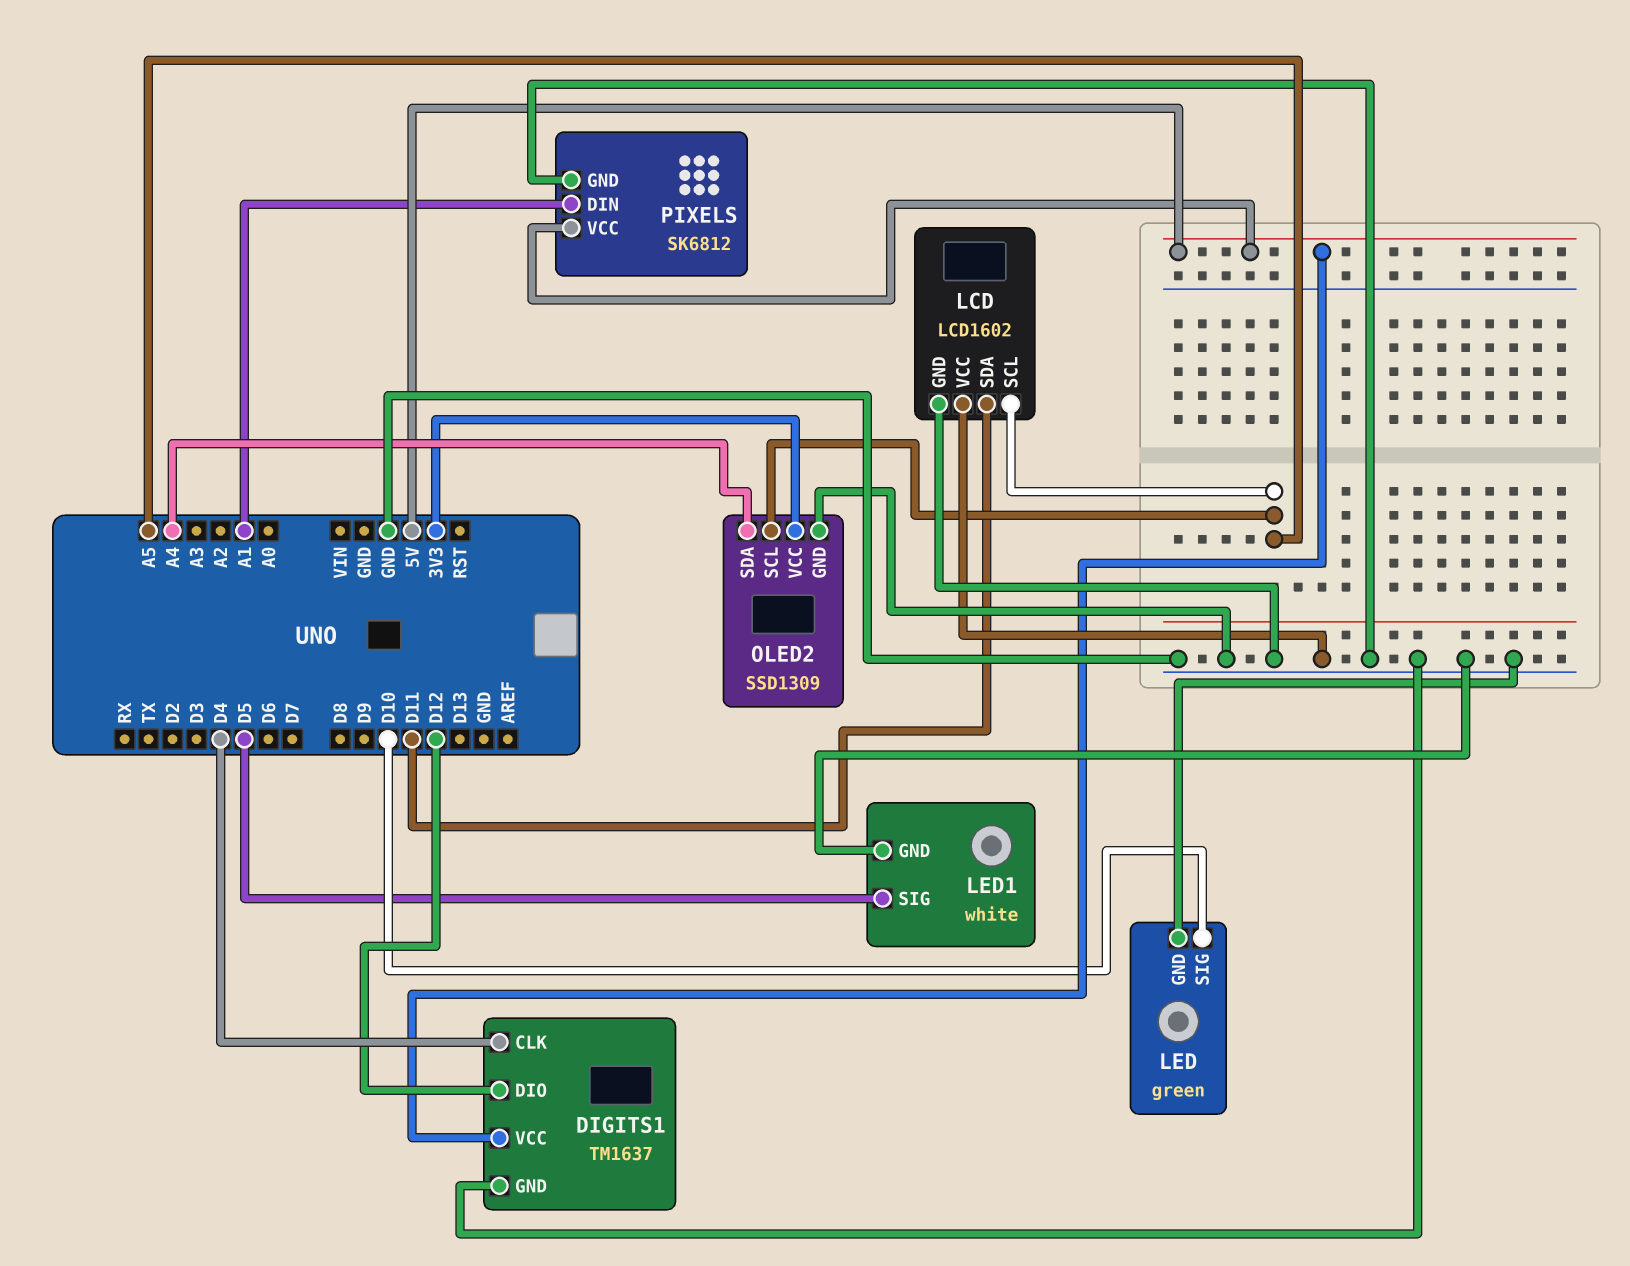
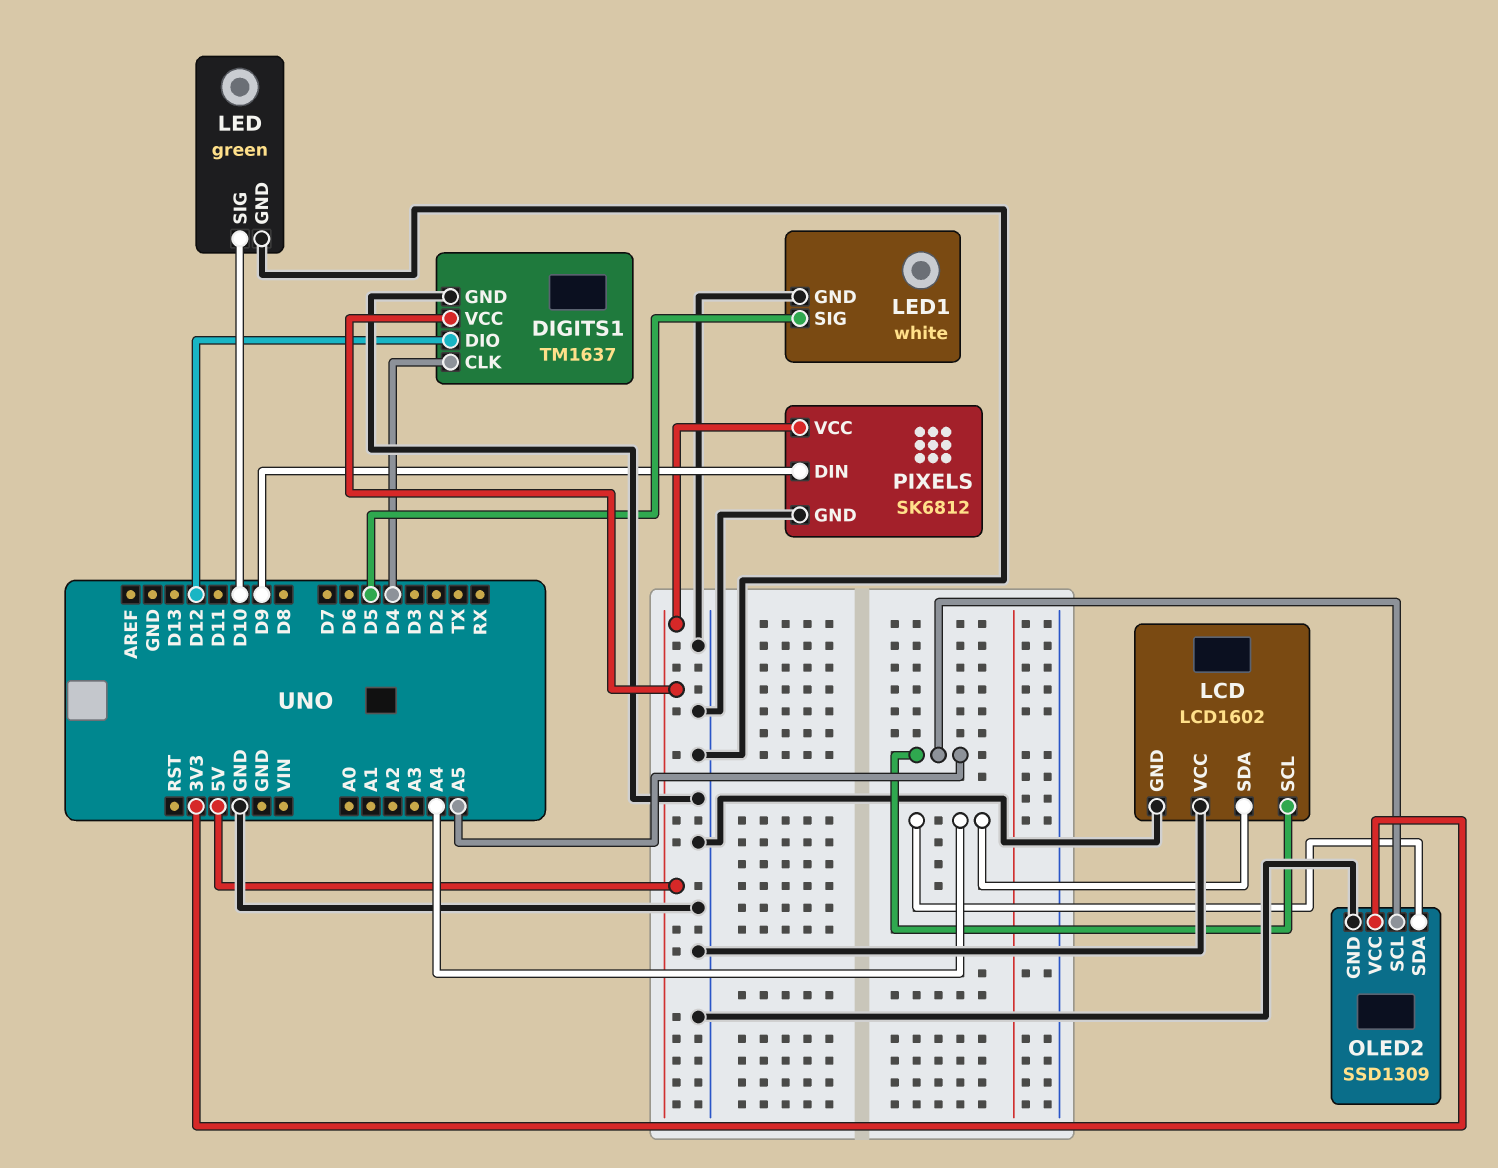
LCD pin SDA: D11 -> A4
PIXELS pin DIN: A1 -> D9

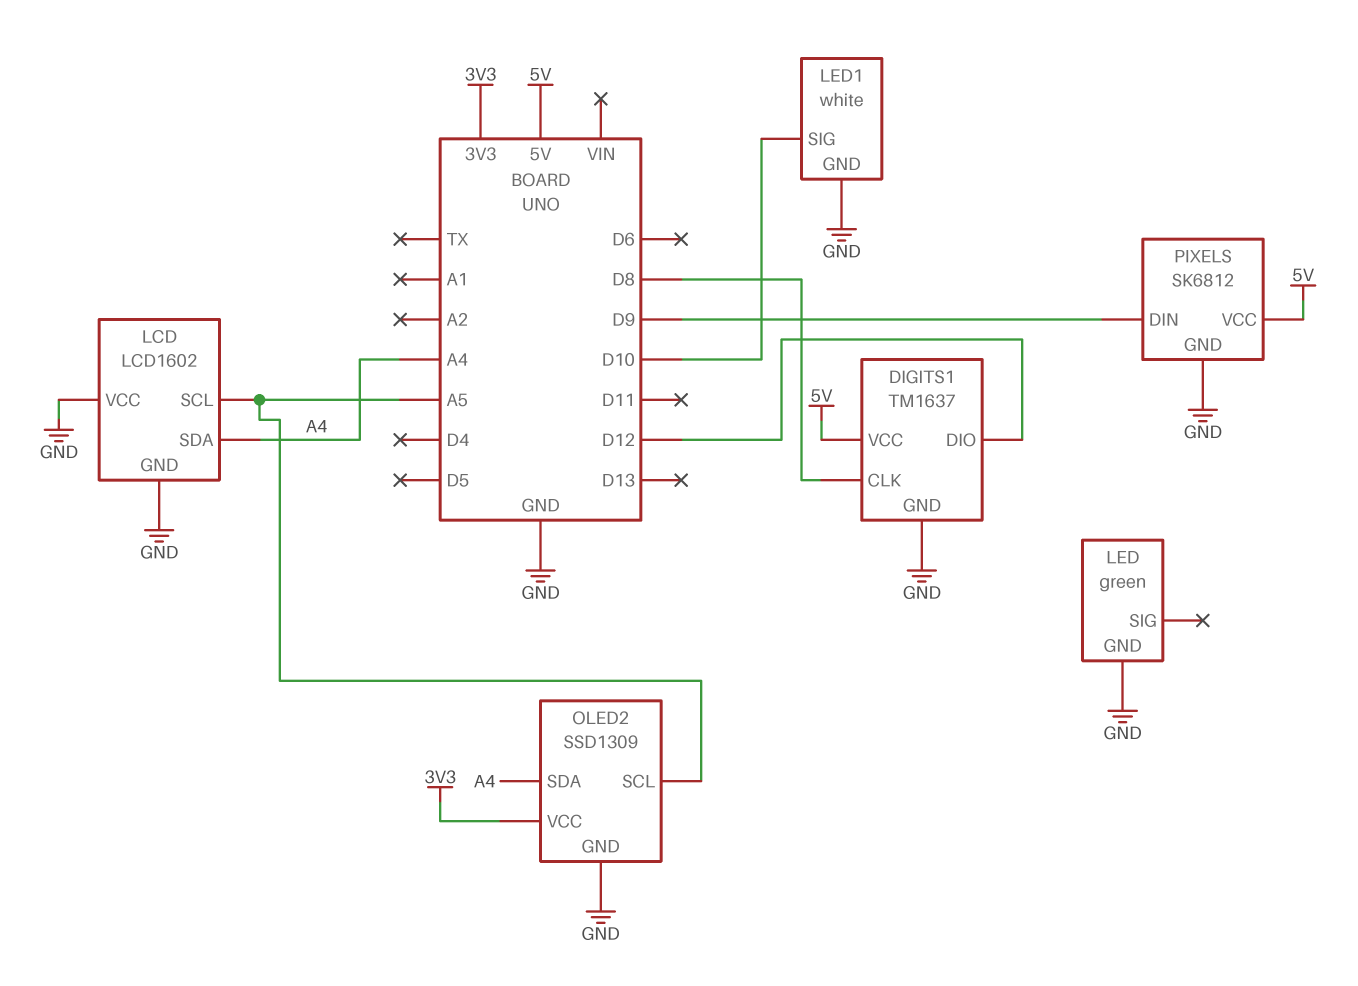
DIGITS1 pin CLK: D4 -> D8
LED pin SIG: D10 -> none
LED1 pin SIG: D5 -> D10

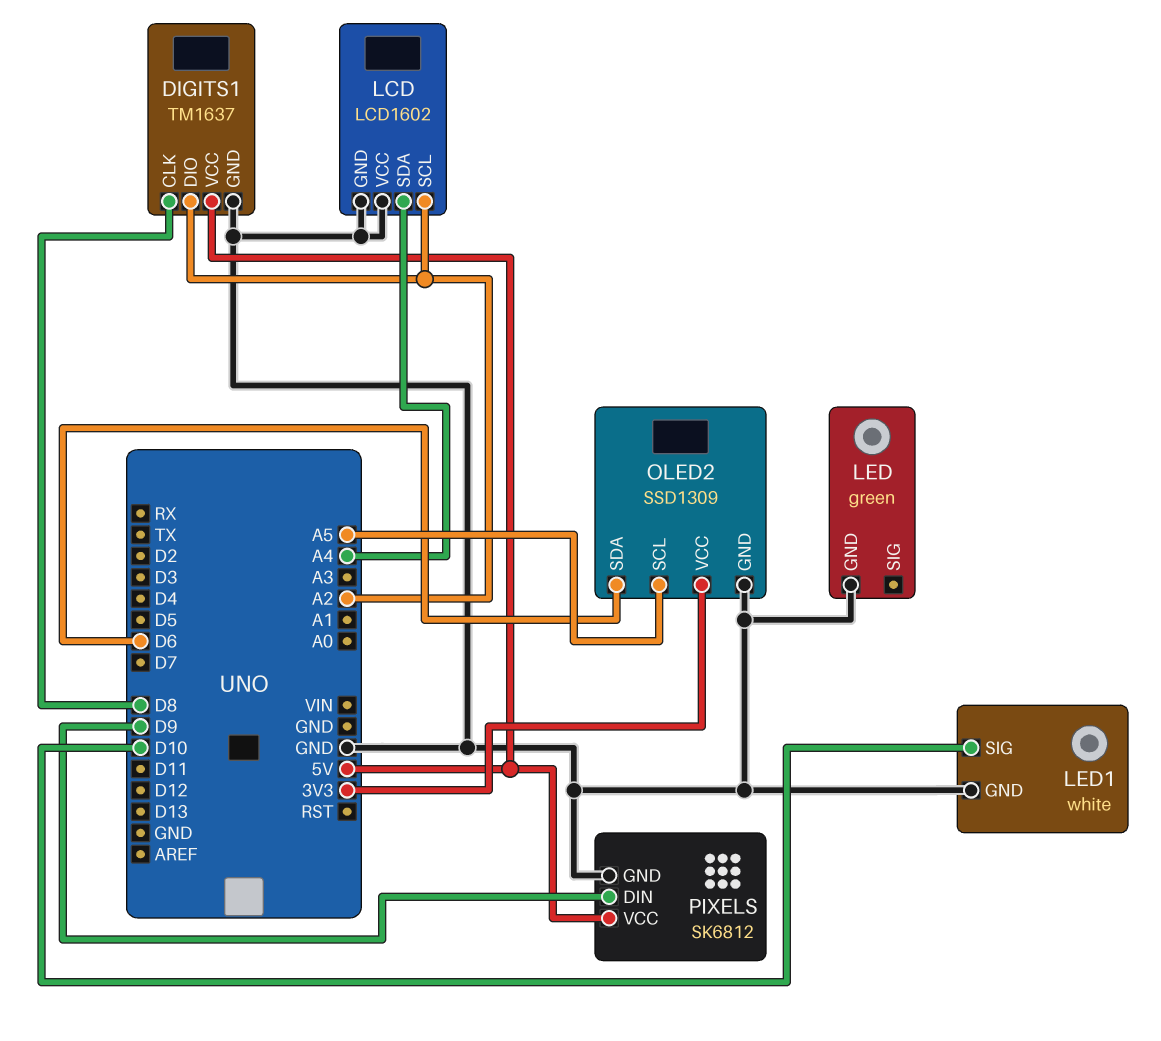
DIGITS1 pin DIO: D12 -> A2
LCD pin SCL: A5 -> A2
OLED2 pin SDA: A4 -> D6

